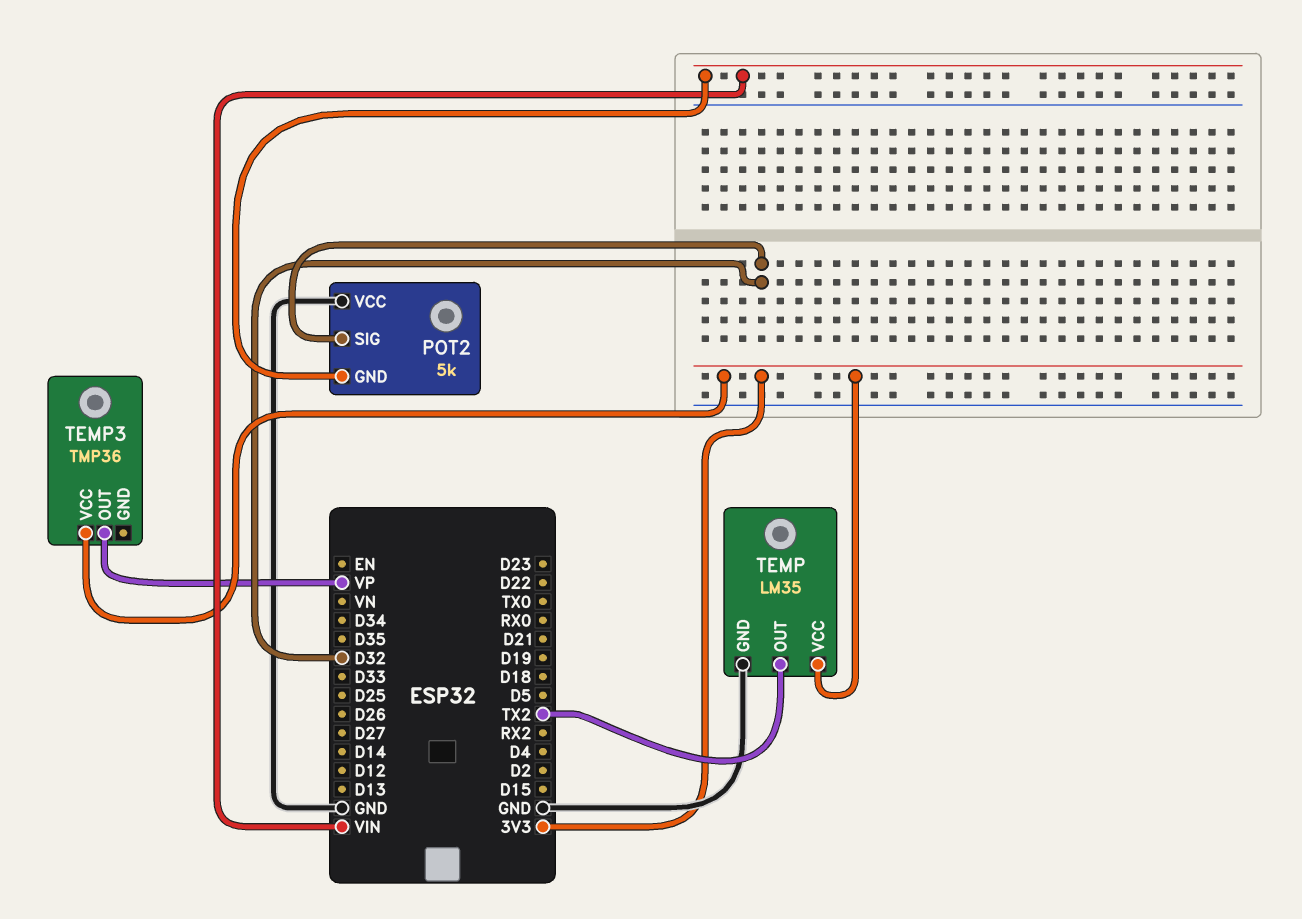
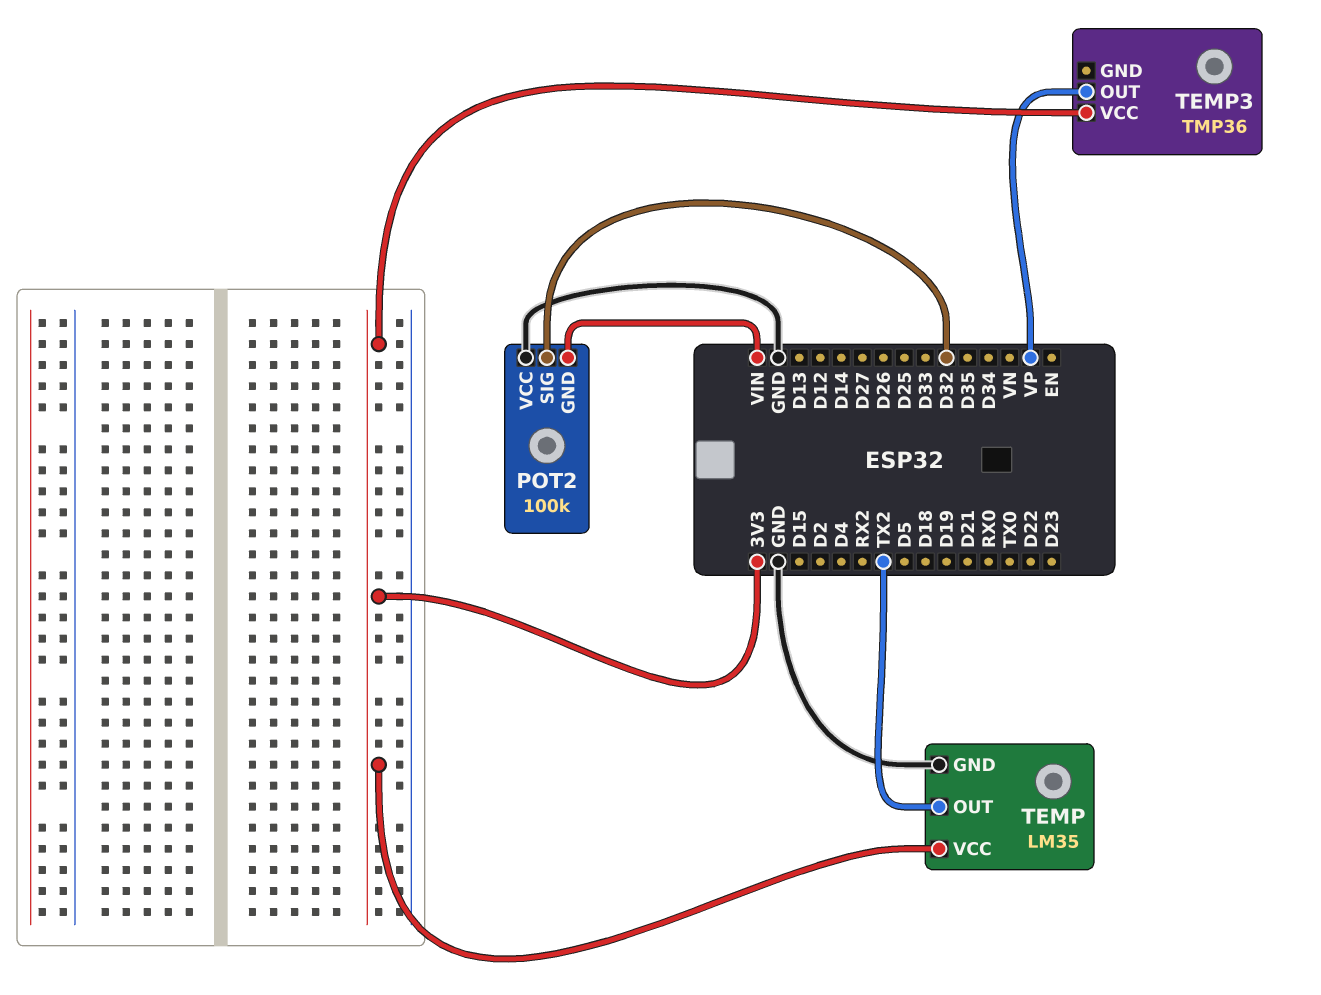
POT2: 5k -> 100k

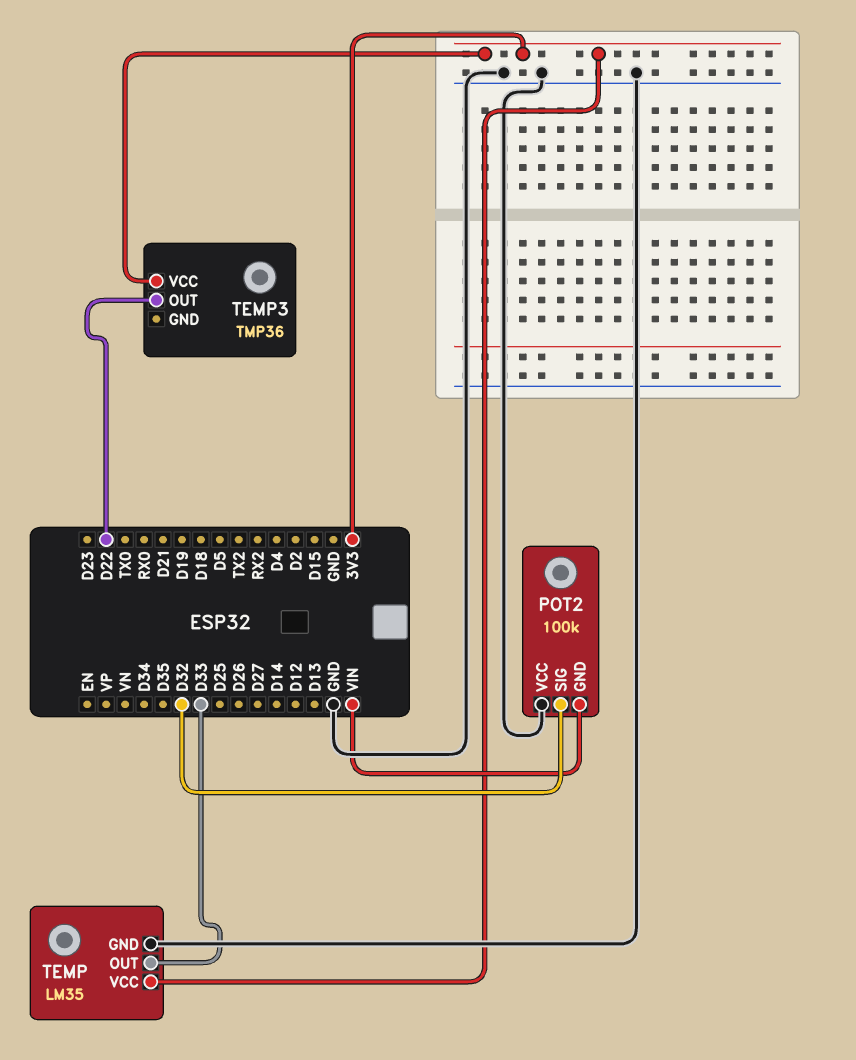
TEMP pin OUT: TX2 -> D33
TEMP3 pin OUT: VP -> D22

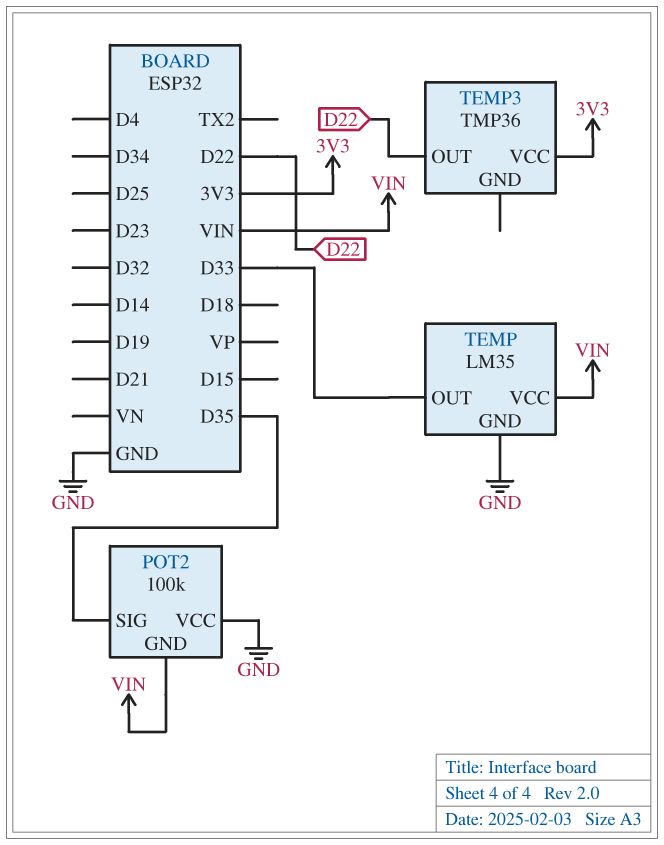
POT2 pin SIG: D32 -> D35
TEMP pin VCC: 3V3 -> VIN

